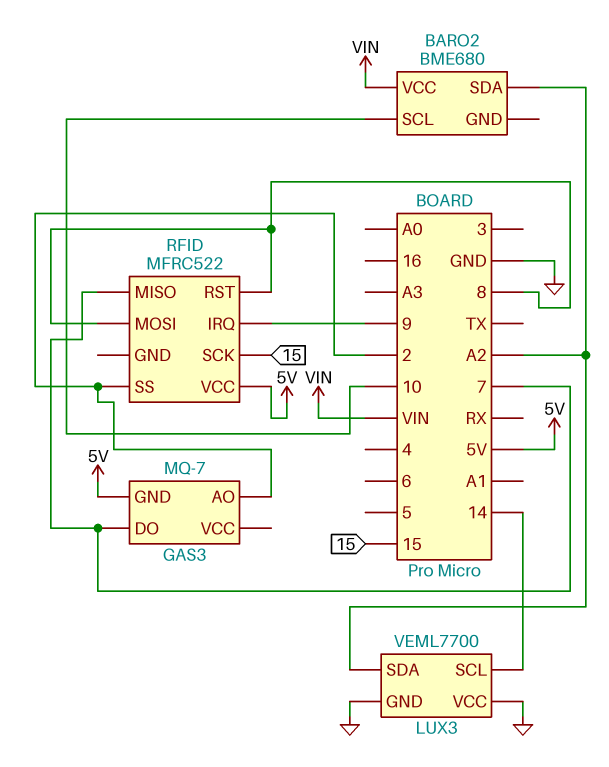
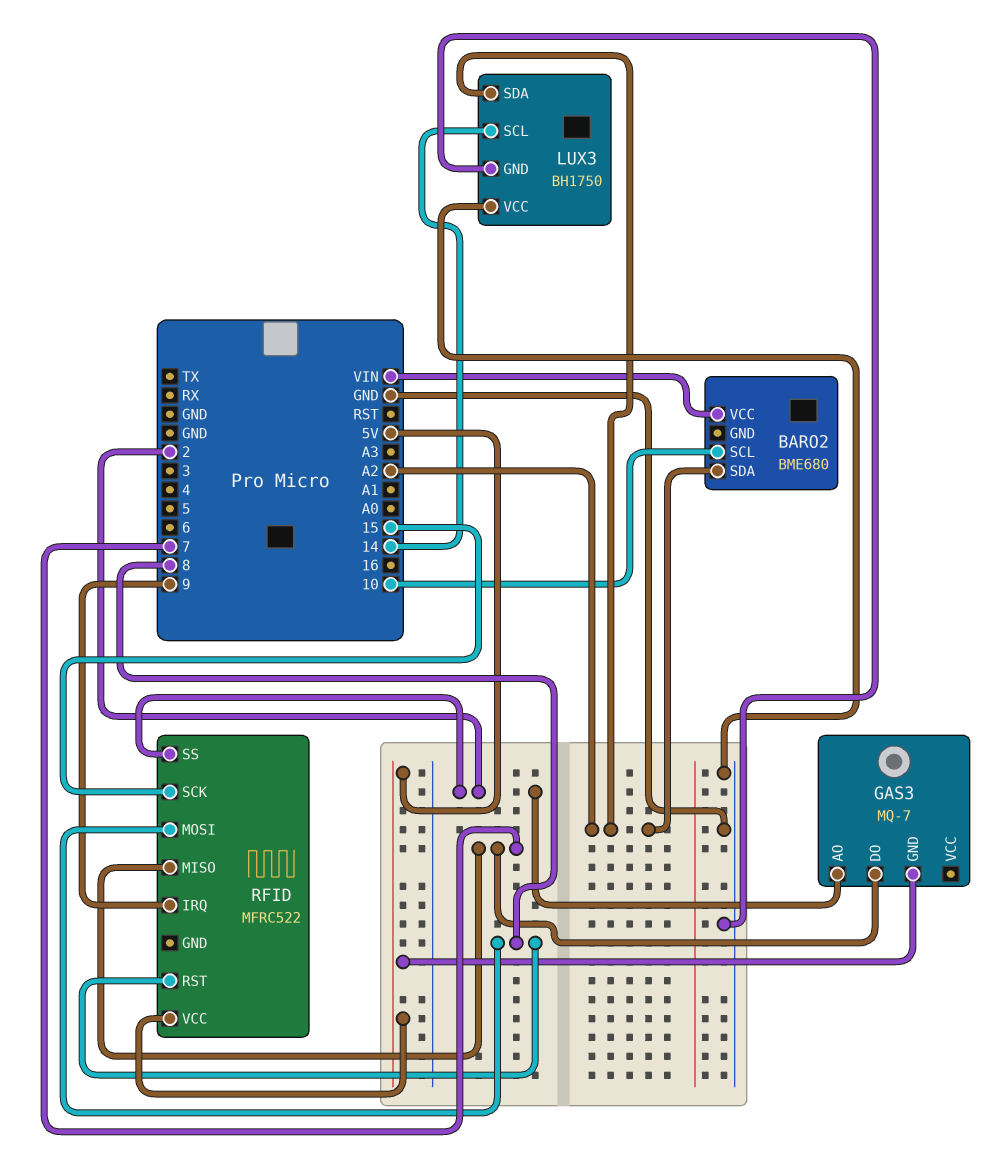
LUX3: VEML7700 -> BH1750

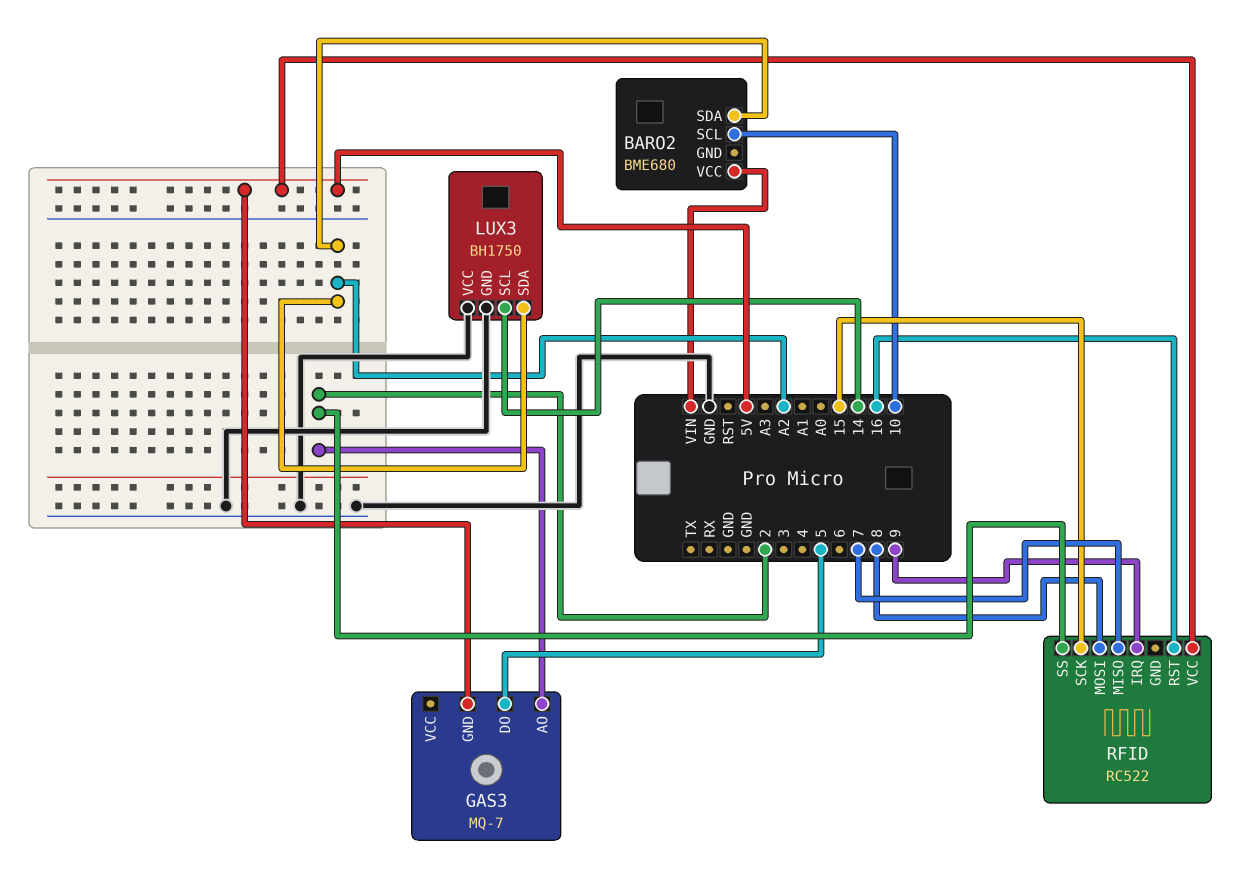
GAS3 pin DO: 7 -> 5
RFID: MFRC522 -> RC522
RFID pin RST: 8 -> 16

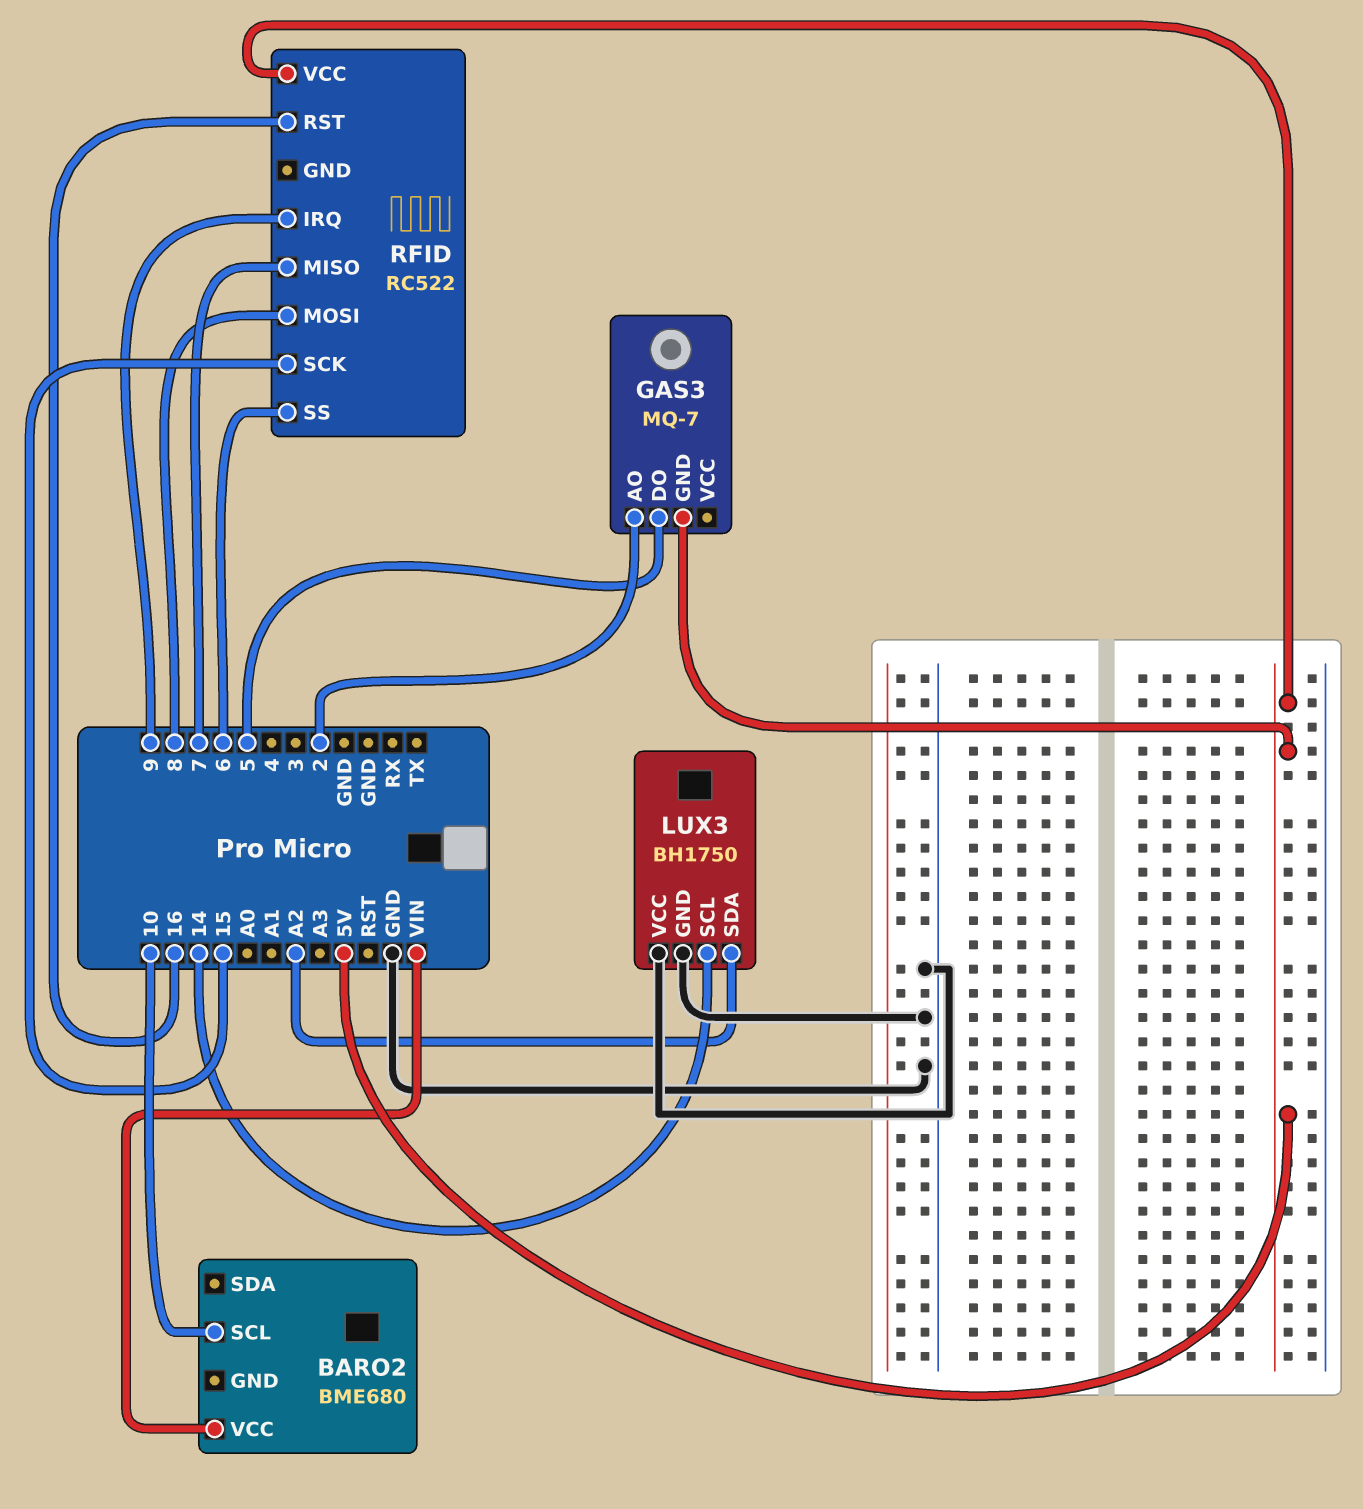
BARO2 pin SDA: A2 -> none
RFID pin SS: 2 -> 6

